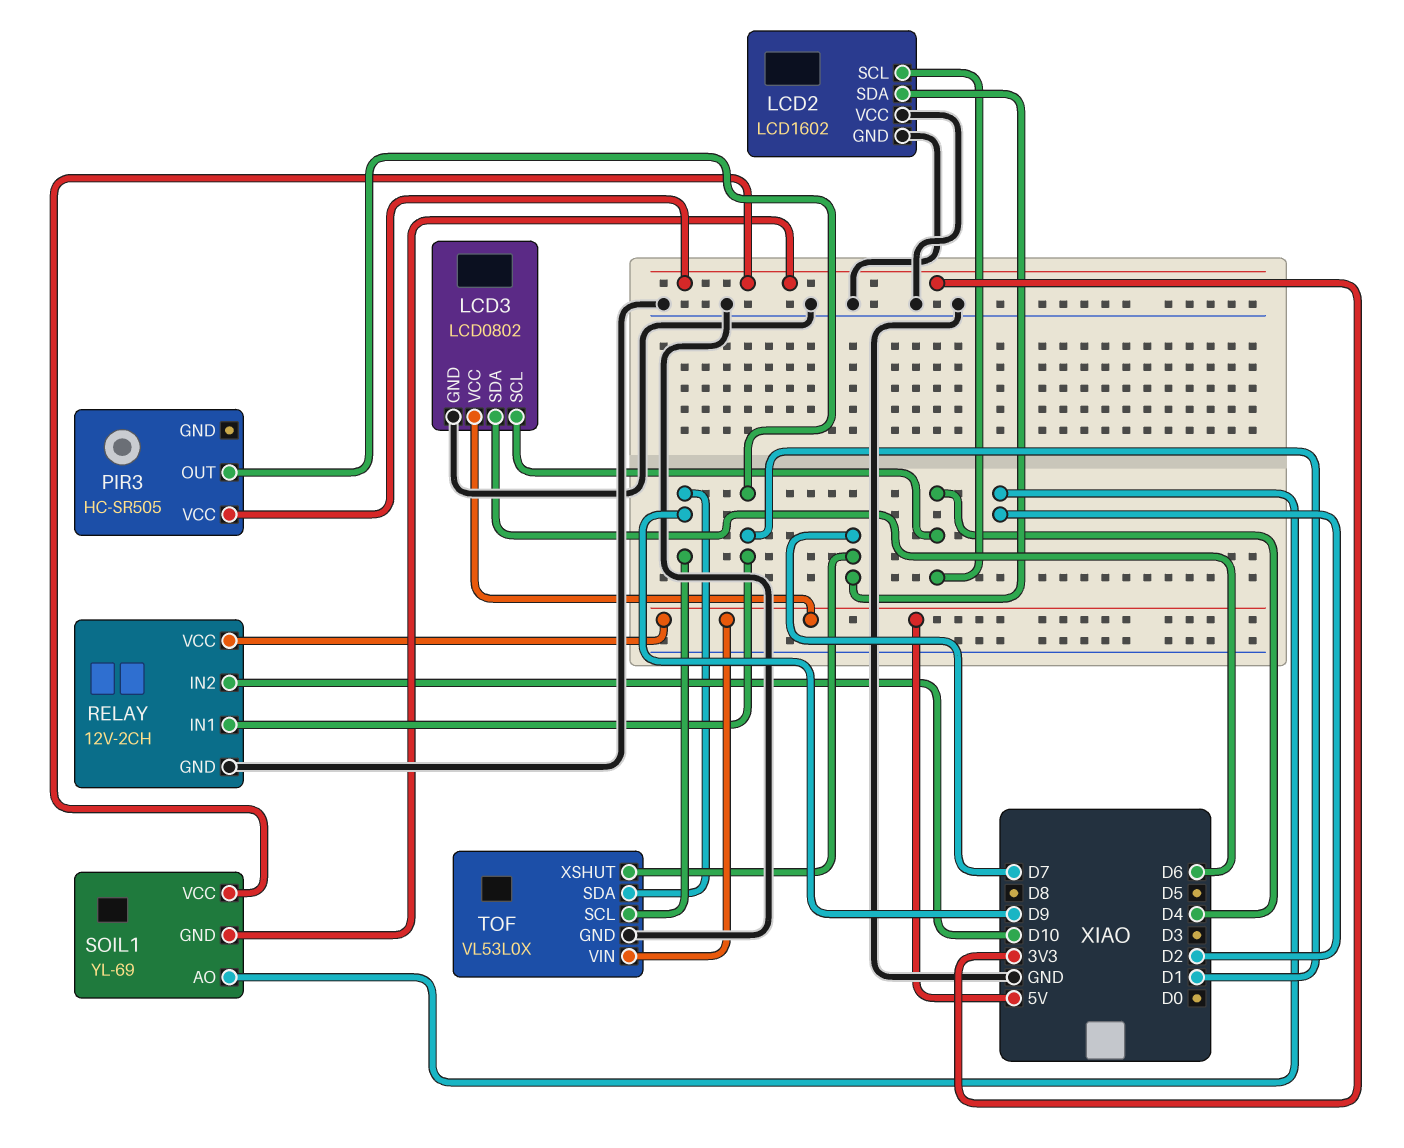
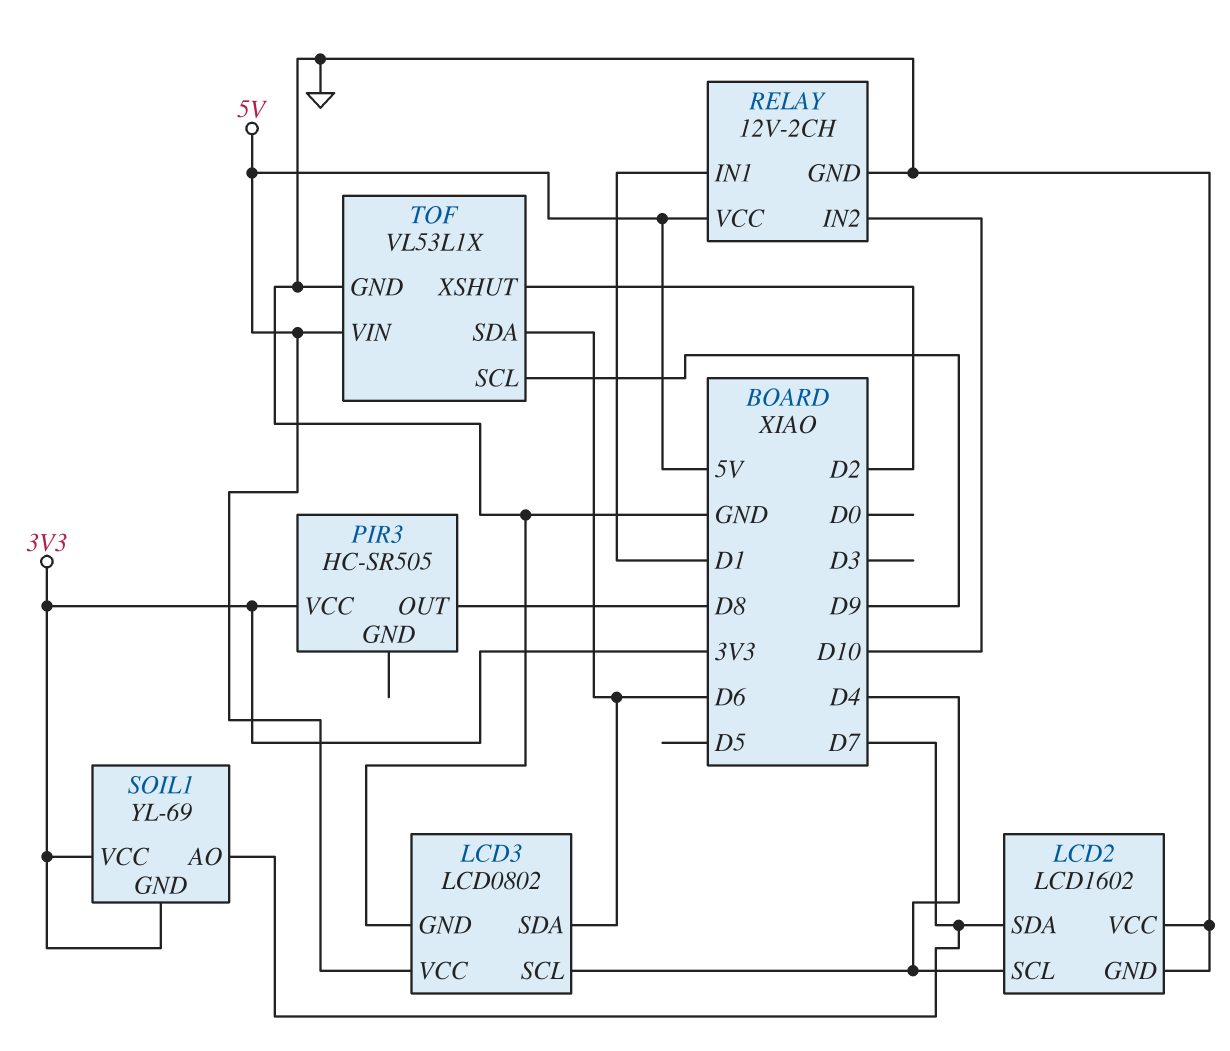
PIR3 pin OUT: D1 -> D8
SOIL1 pin AO: D2 -> D7
TOF: VL53L0X -> VL53L1X
TOF pin SDA: D9 -> D6
TOF pin XSHUT: D7 -> D2

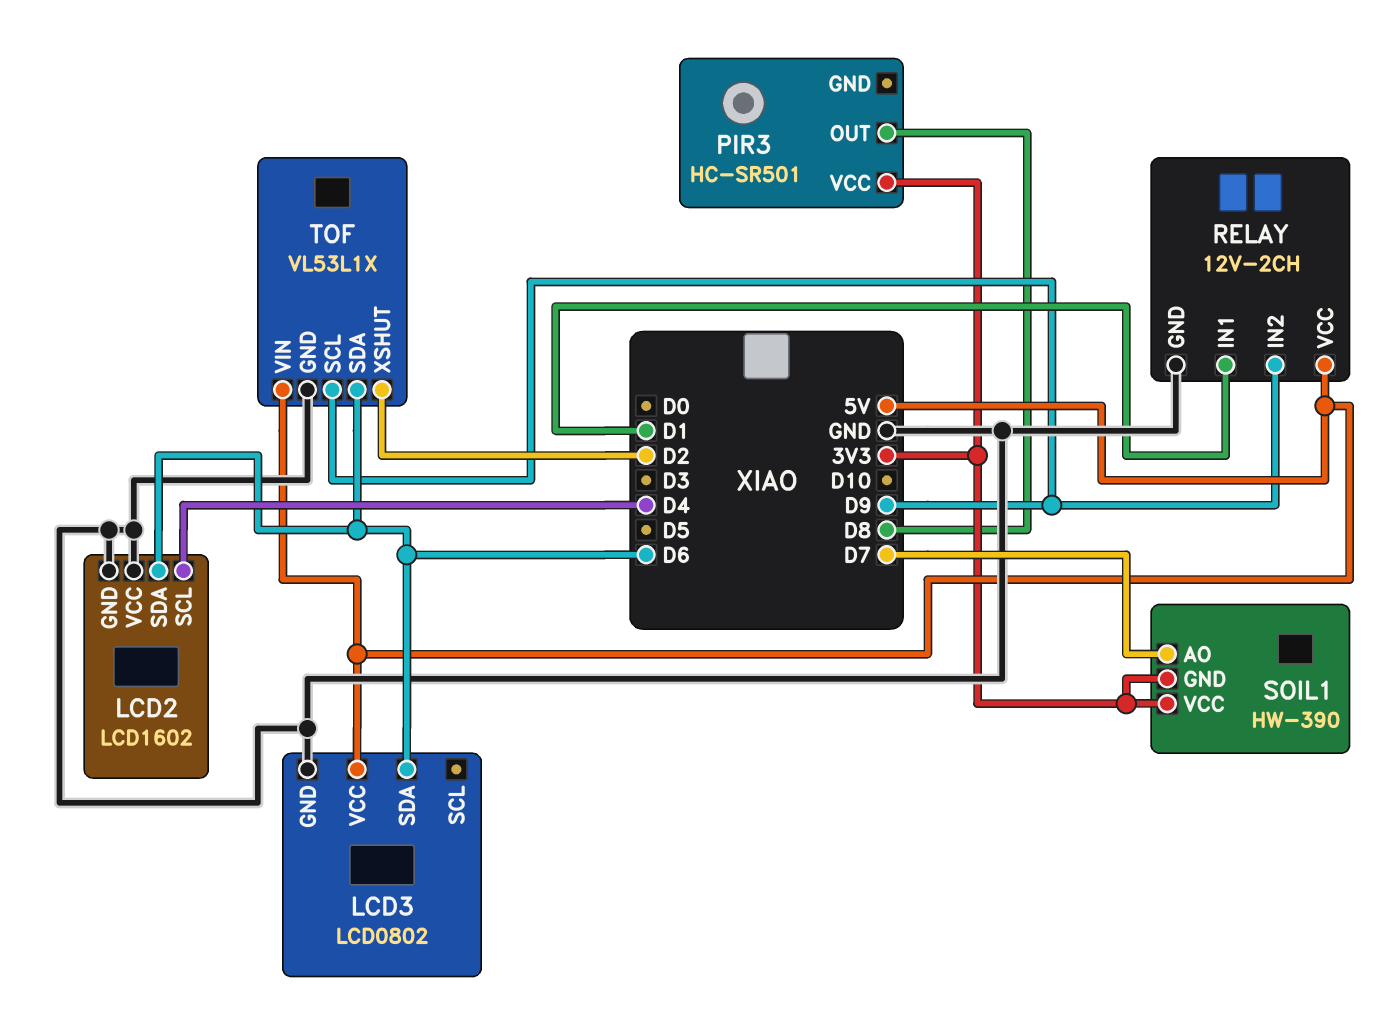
LCD2 pin SDA: D7 -> D6
LCD3 pin SCL: D4 -> none
PIR3: HC-SR505 -> HC-SR501
RELAY pin IN2: D10 -> D9
SOIL1: YL-69 -> HW-390

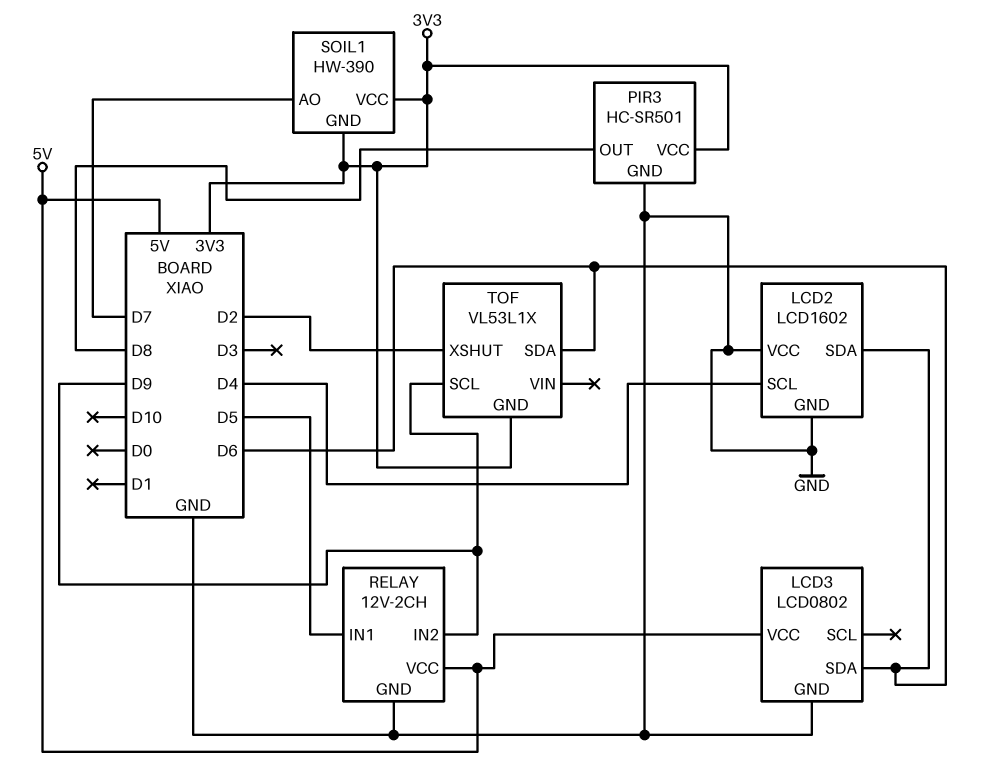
PIR3 pin GND: none -> GND
RELAY pin IN1: D1 -> D5
TOF pin GND: GND -> 3V3
TOF pin VIN: 5V -> none

